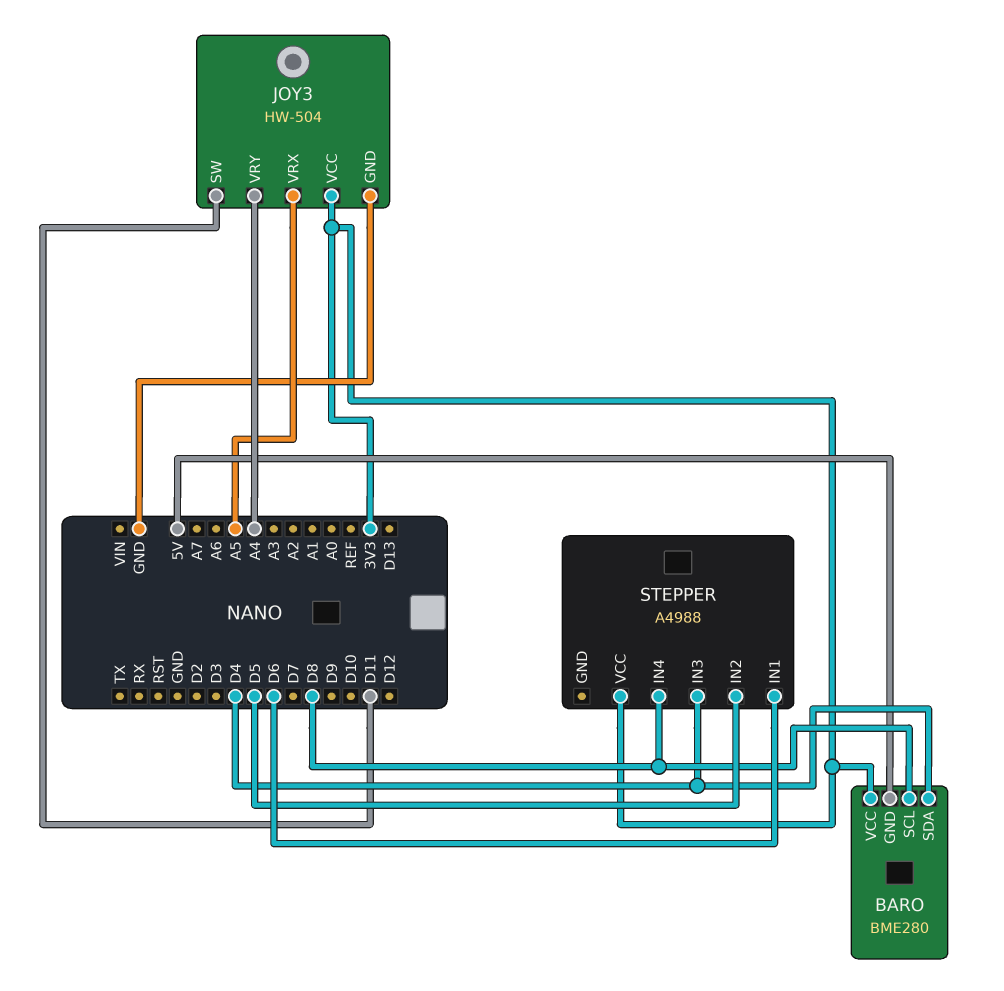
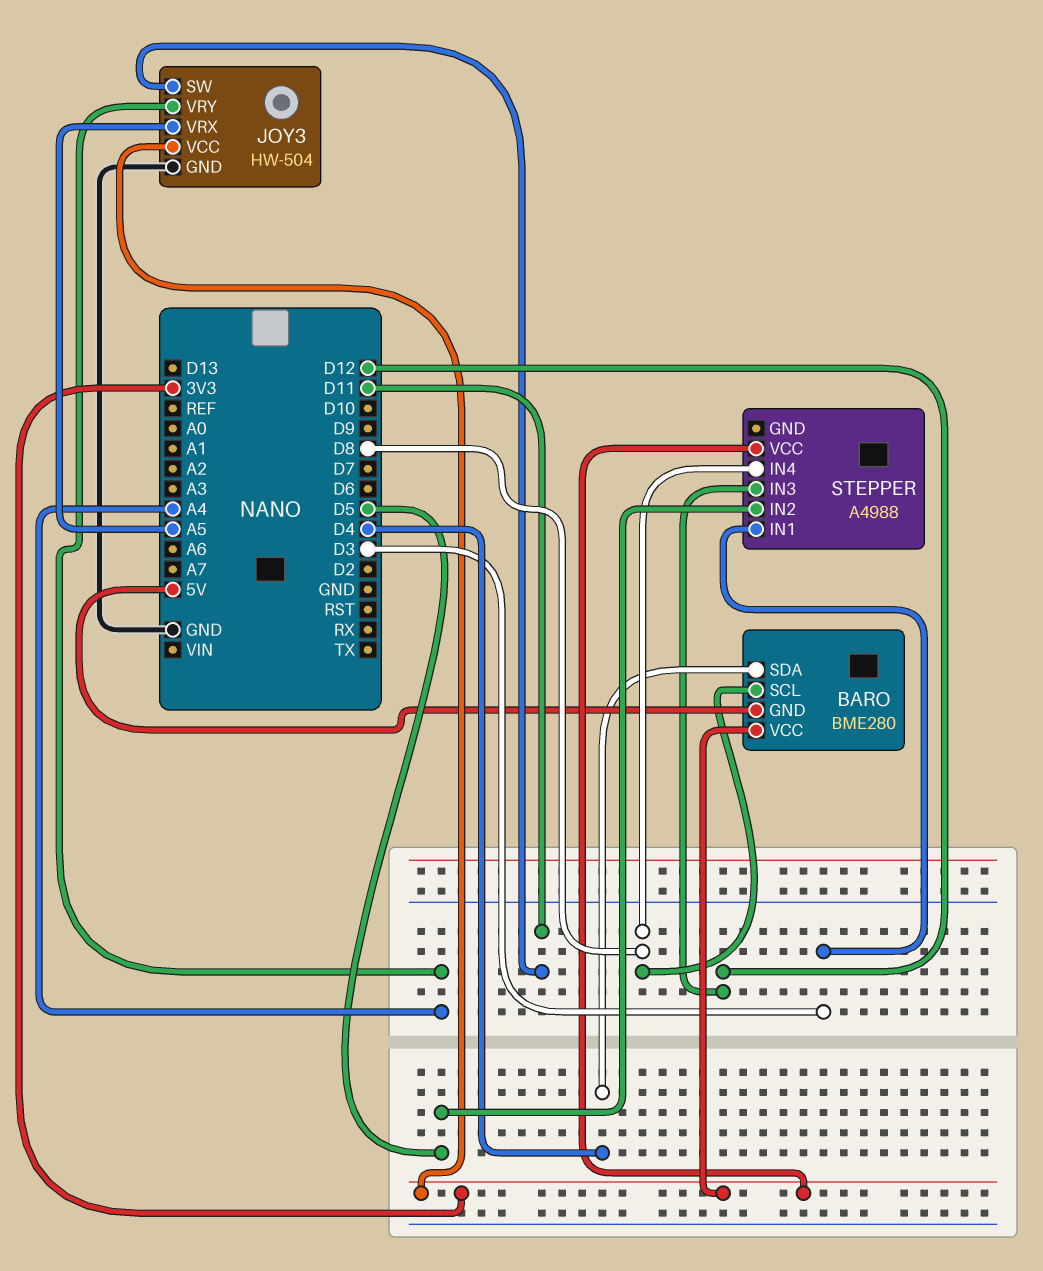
STEPPER pin IN1: D6 -> D3
STEPPER pin IN3: D4 -> D12

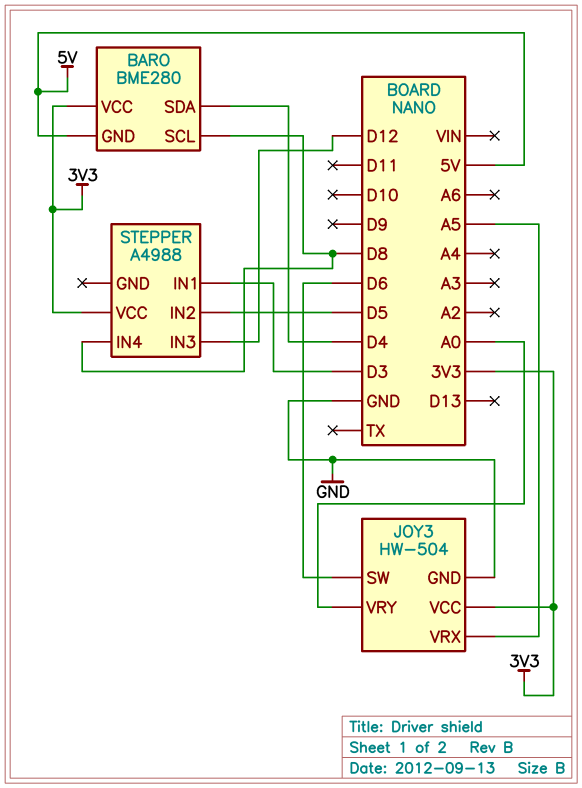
JOY3 pin SW: D11 -> D6
JOY3 pin VRY: A4 -> A0

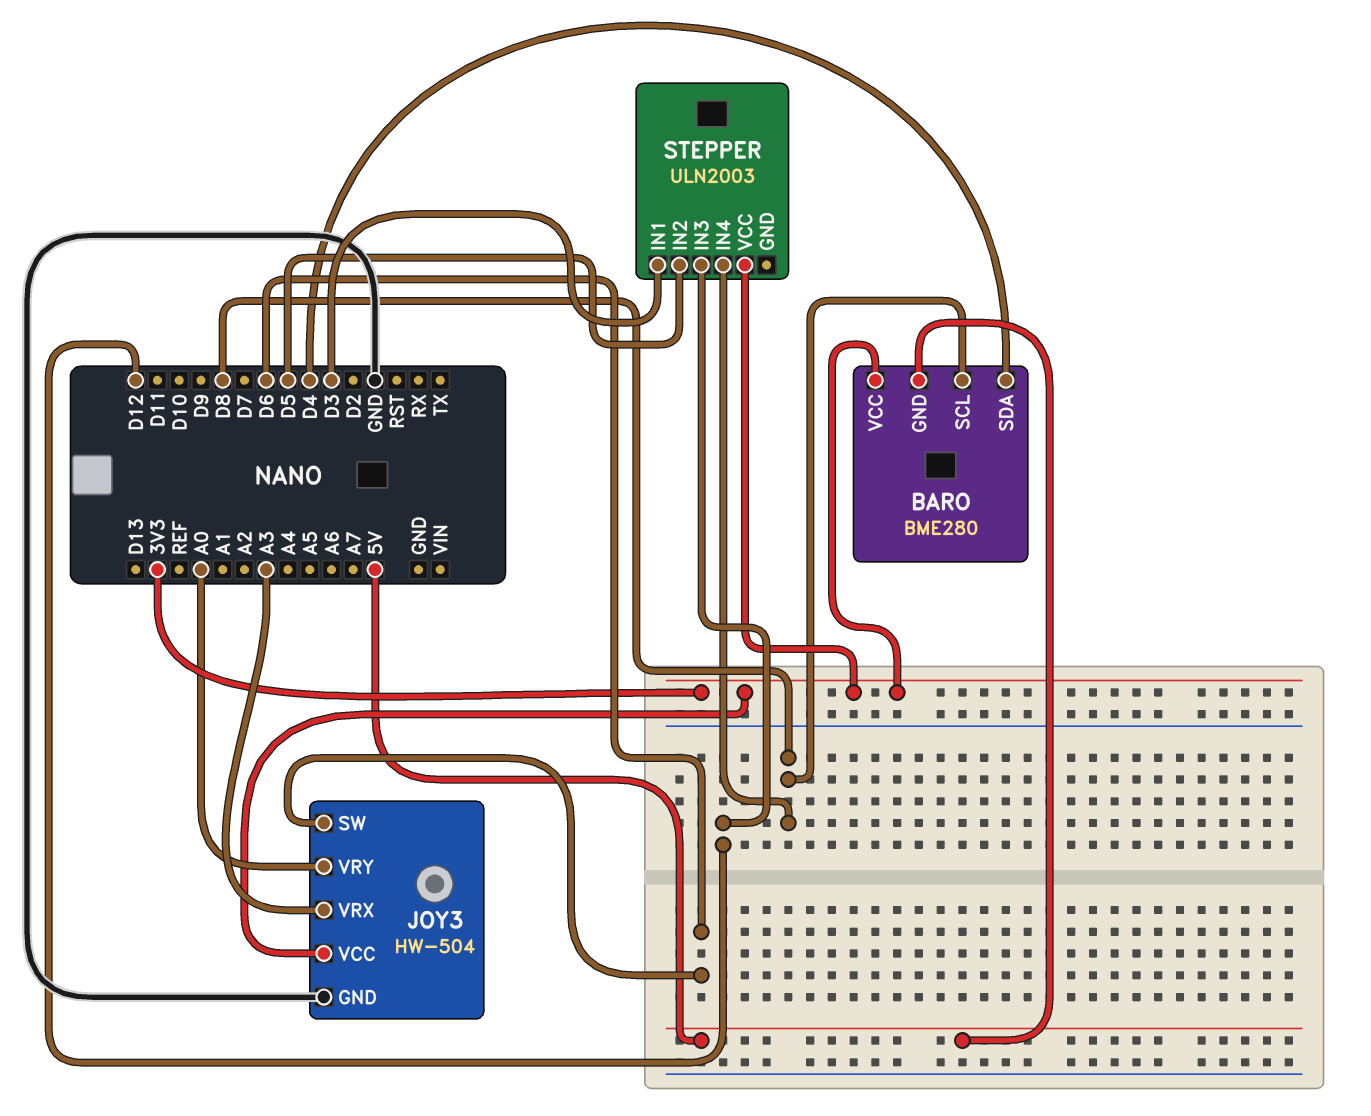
JOY3 pin VRX: A5 -> A3
STEPPER: A4988 -> ULN2003

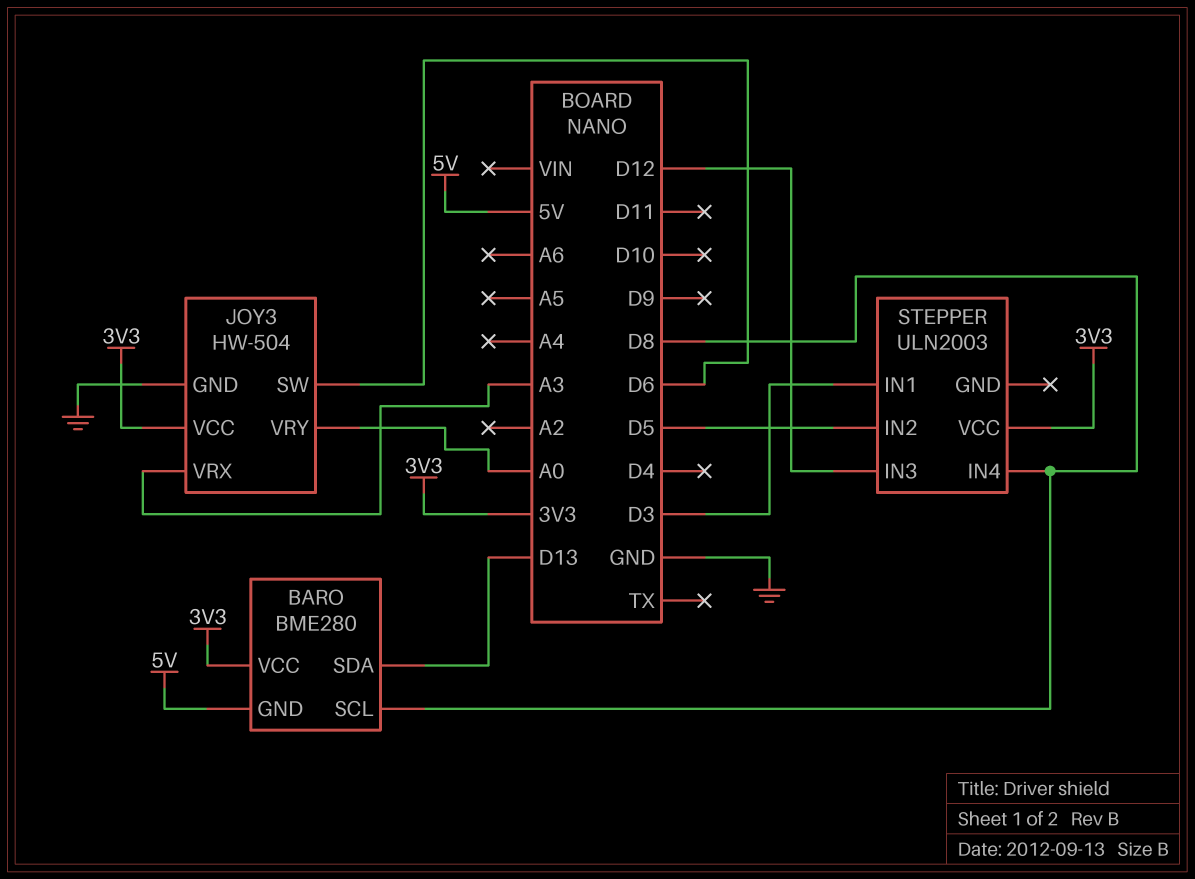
BARO pin SDA: D4 -> D13

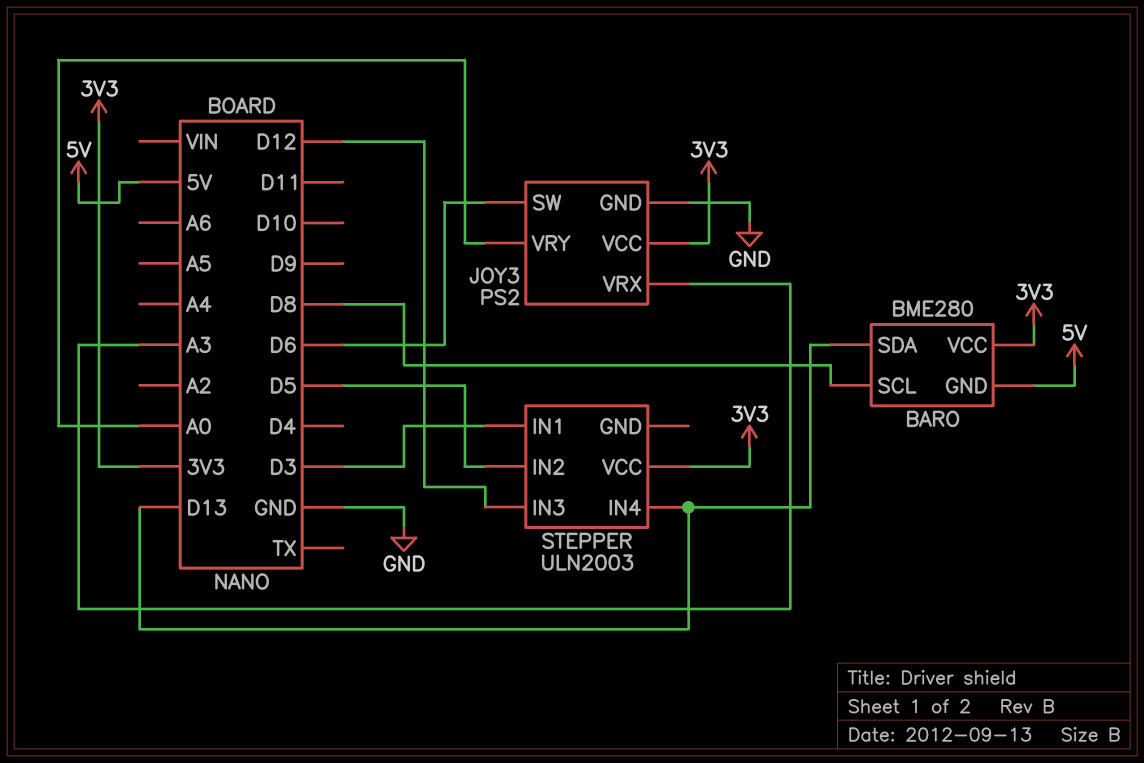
JOY3: HW-504 -> PS2
STEPPER pin IN4: D8 -> D13

